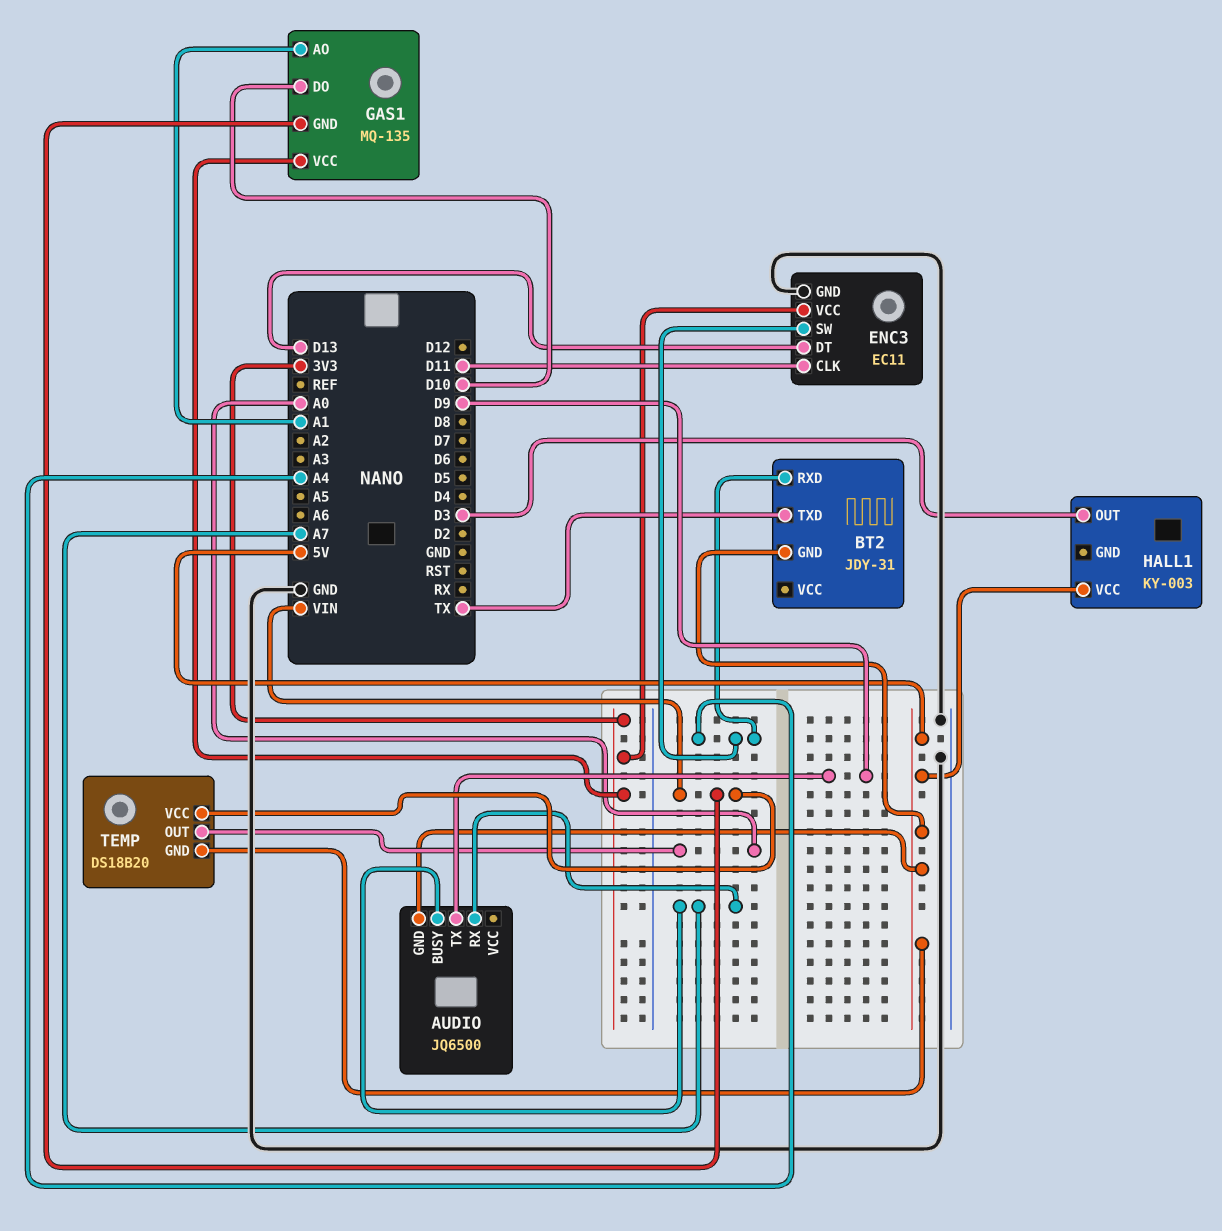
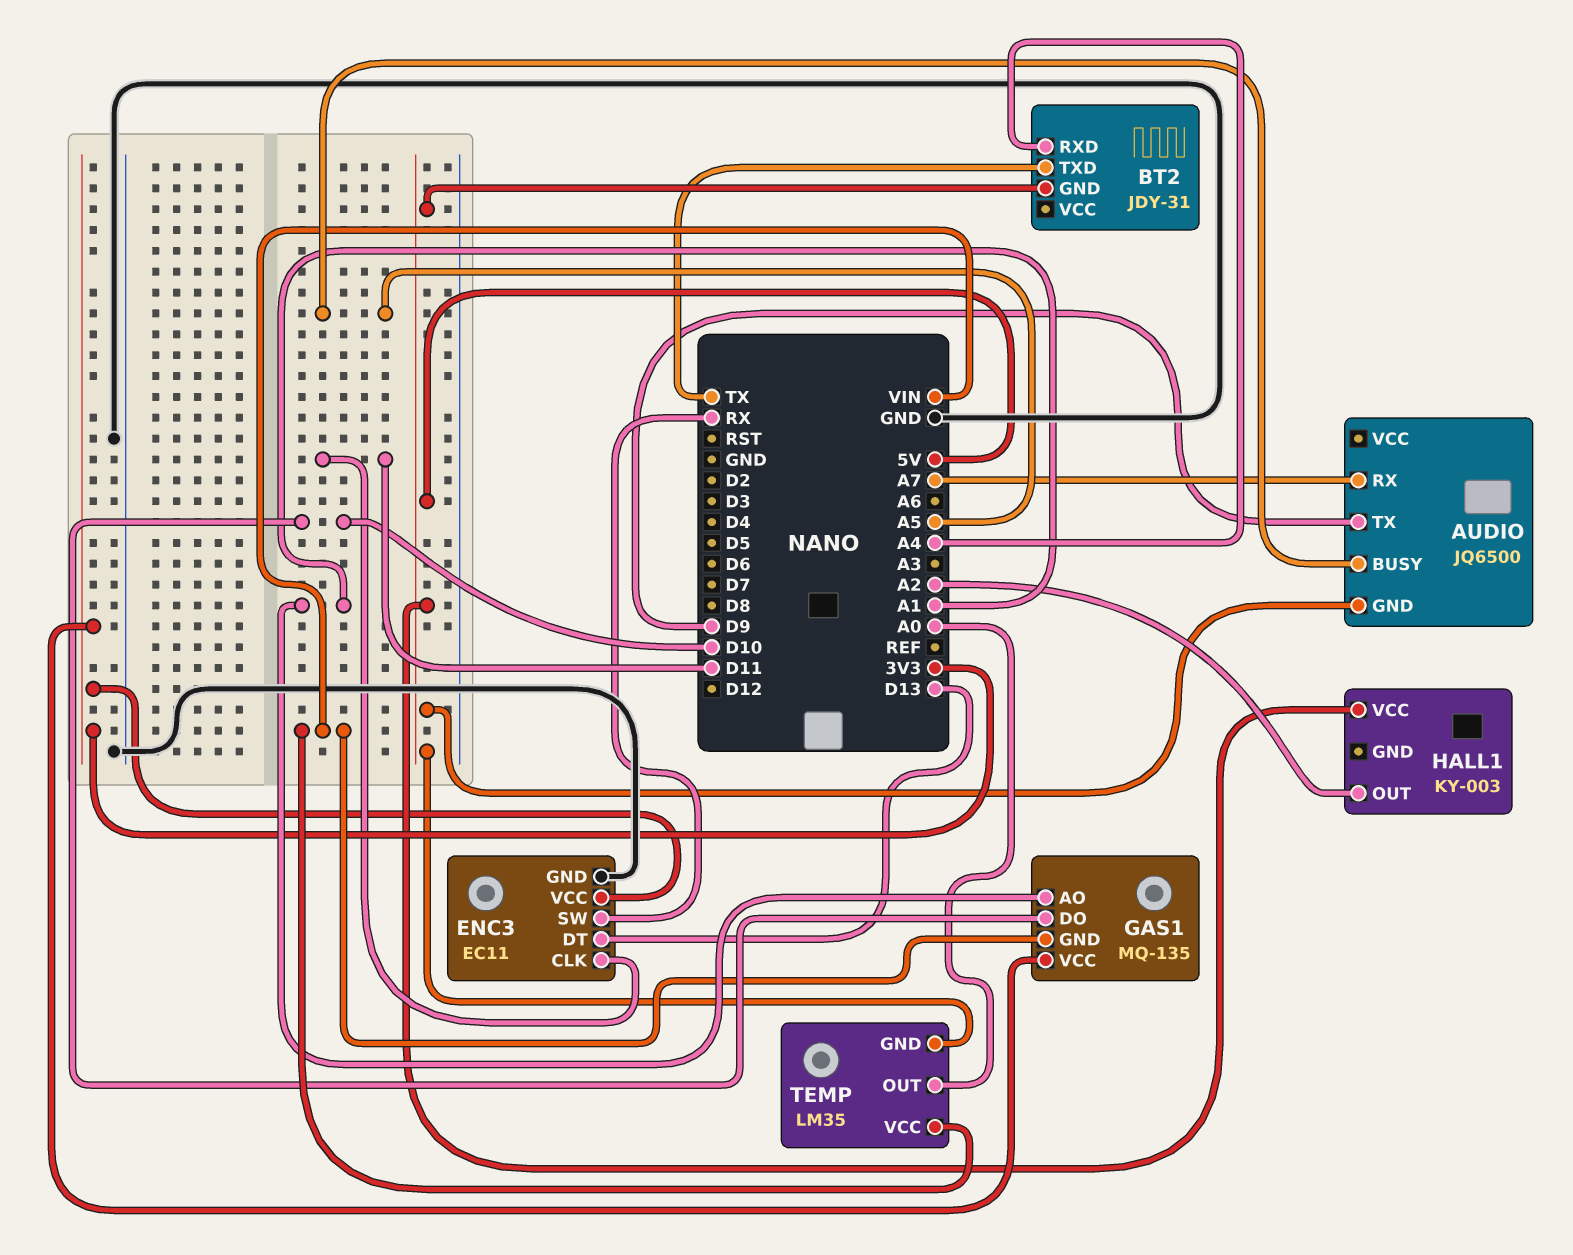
AUDIO pin BUSY: A7 -> A5
ENC3 pin SW: A4 -> RX
HALL1 pin OUT: D3 -> A2
TEMP: DS18B20 -> LM35

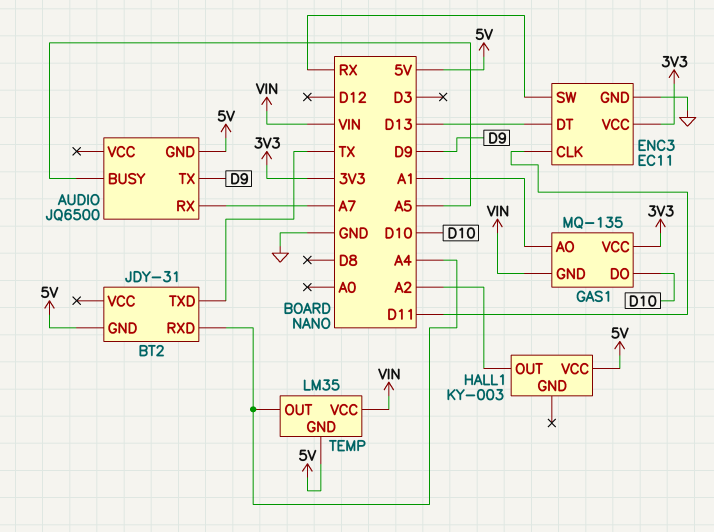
TEMP pin OUT: A0 -> A4

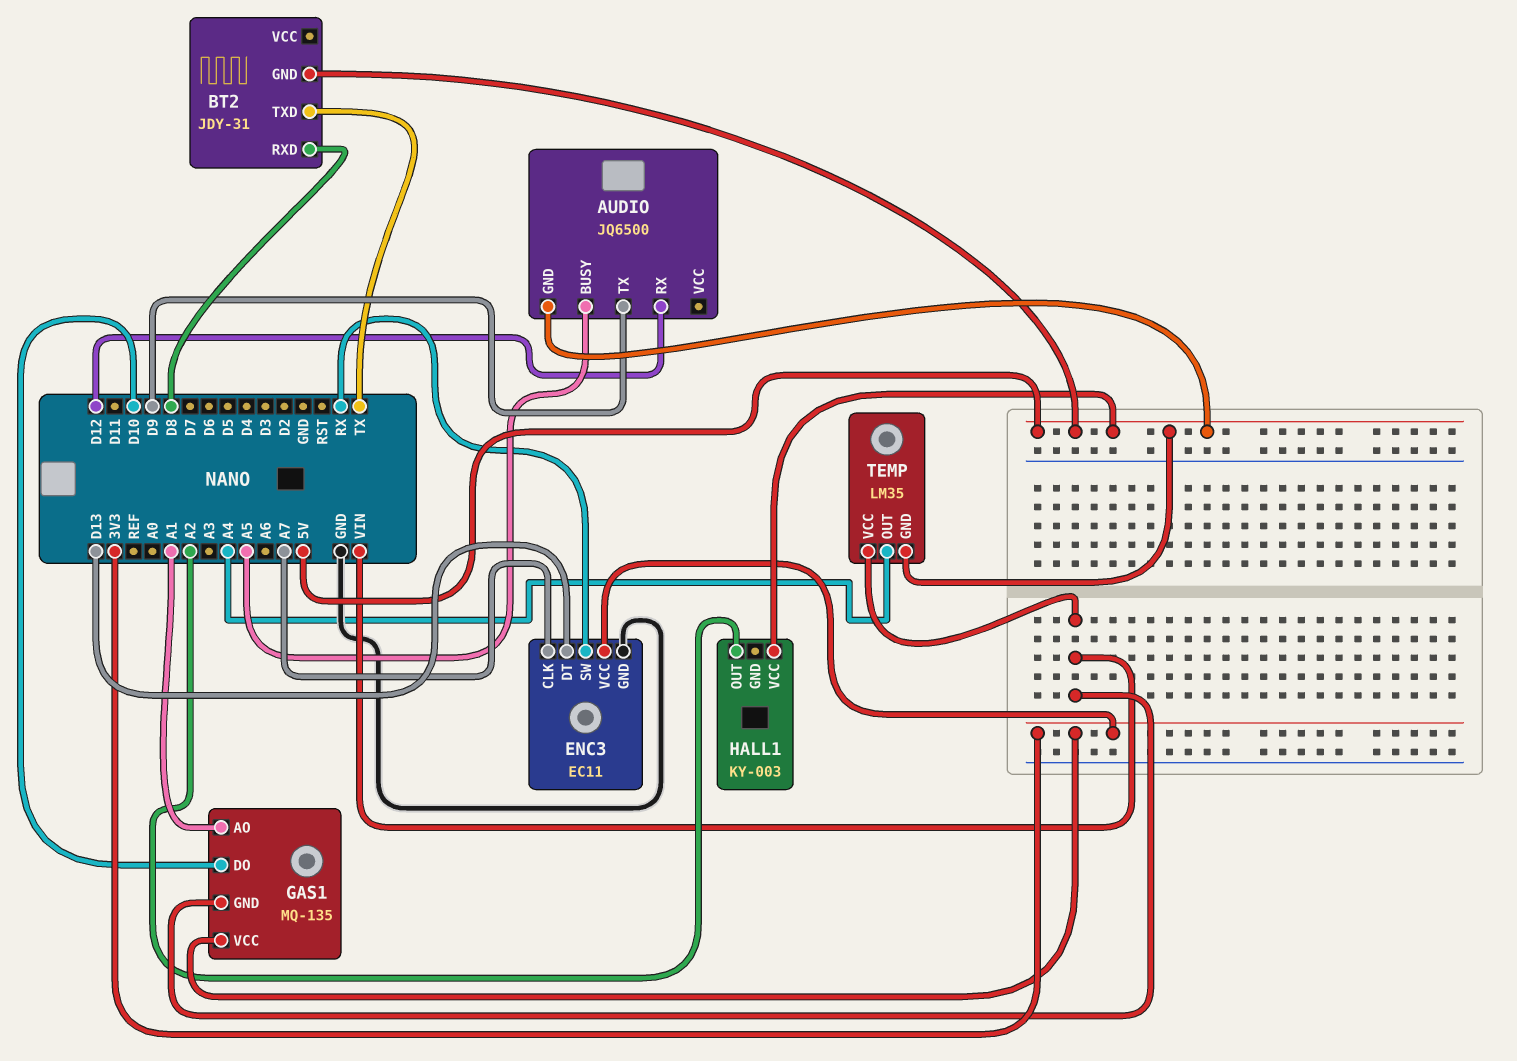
AUDIO pin RX: A7 -> D12
BT2 pin RXD: A4 -> D8
ENC3 pin CLK: D11 -> A7

